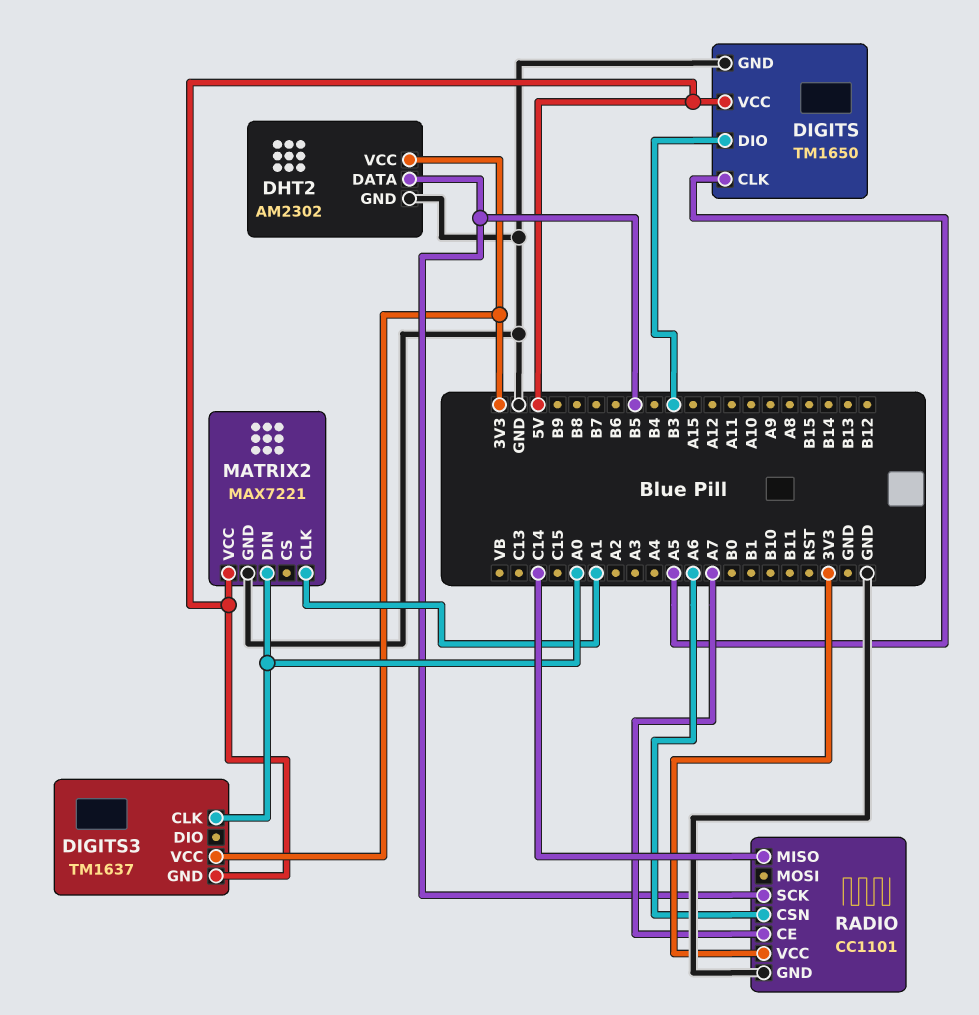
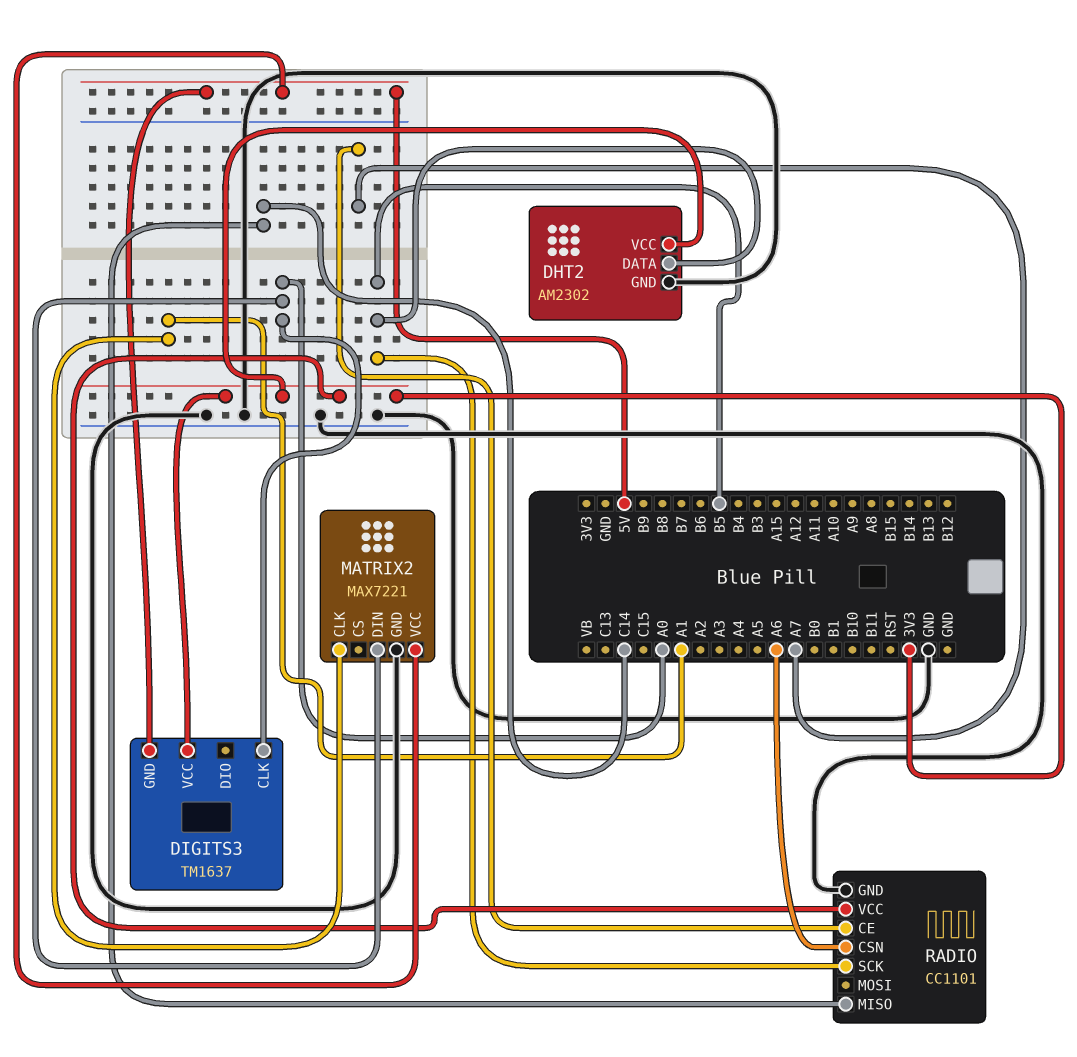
DIGITS: TM1650 -> none
DIGITS pin CLK: A5 -> none
DIGITS pin DIO: B3 -> none
DIGITS pin GND: GND -> none
DIGITS pin VCC: 5V -> none

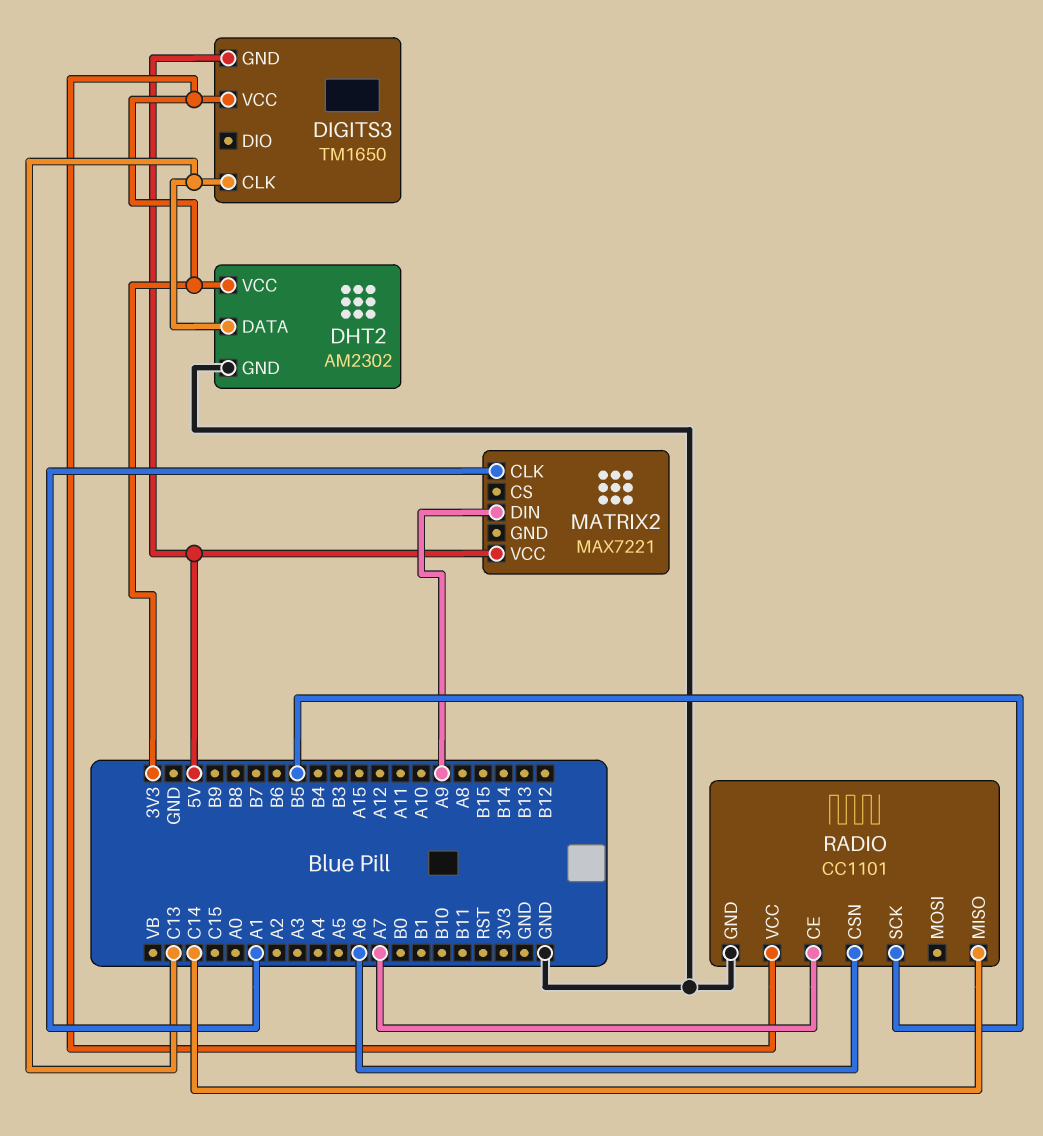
DHT2 pin DATA: B5 -> C13
DIGITS3: TM1637 -> TM1650
DIGITS3 pin CLK: A0 -> C13
MATRIX2 pin DIN: A0 -> A9
MATRIX2 pin GND: GND -> none

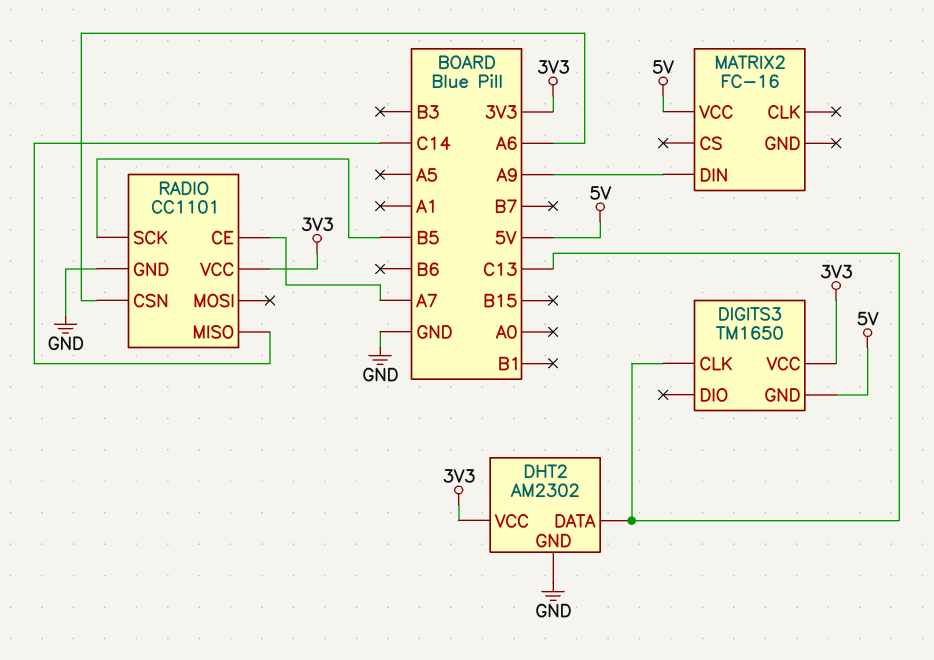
MATRIX2: MAX7221 -> FC-16
MATRIX2 pin CLK: A1 -> none

